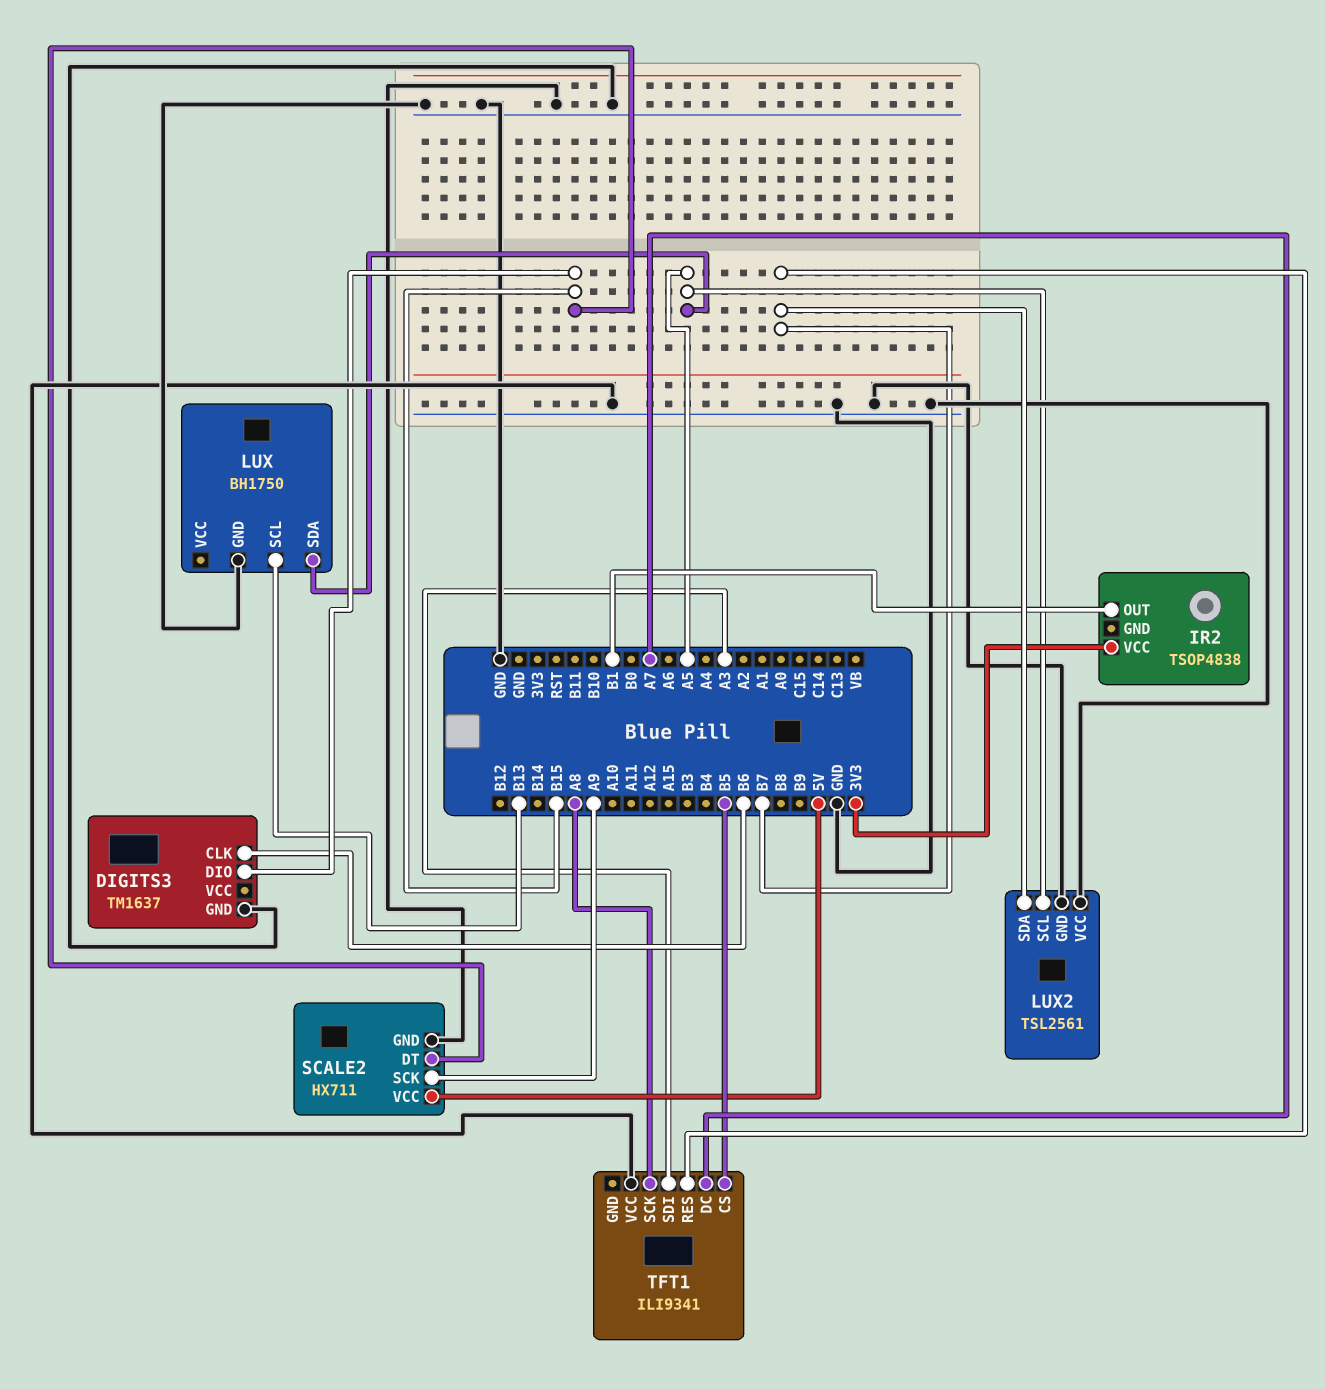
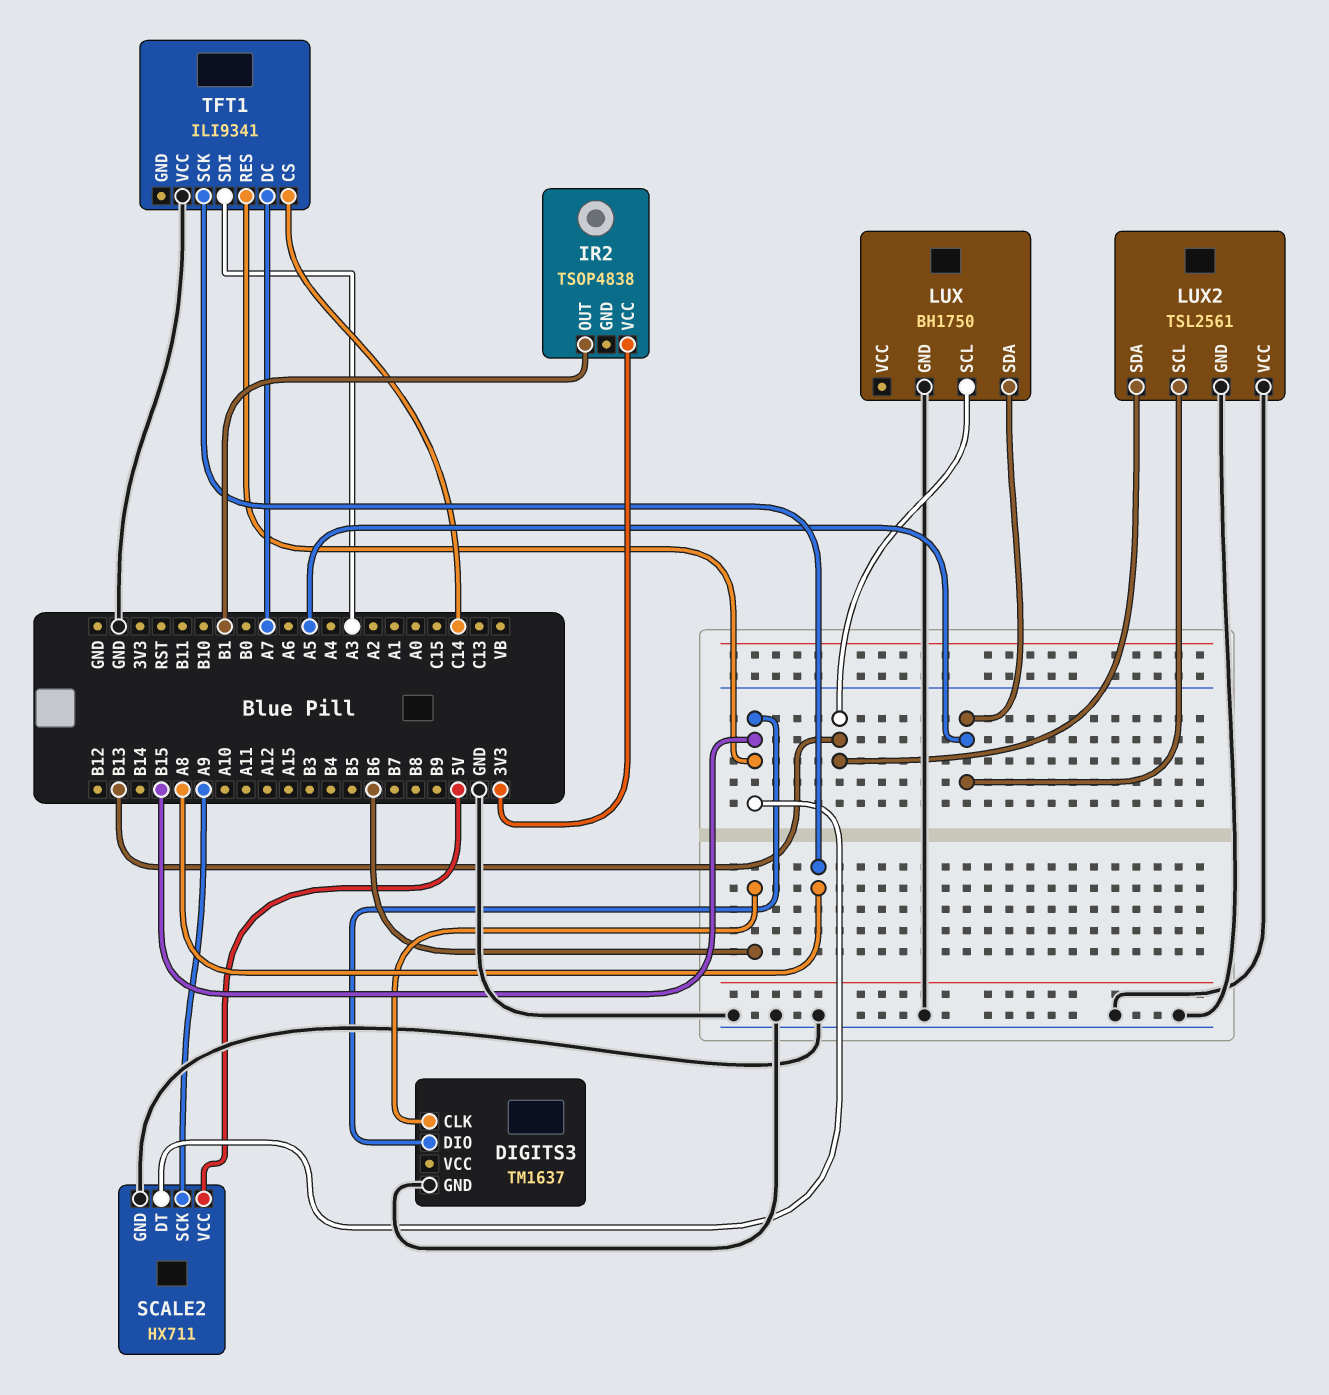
LUX2 pin SDA: B7 -> B13
TFT1 pin CS: B5 -> C14
TFT1 pin RES: B7 -> B15

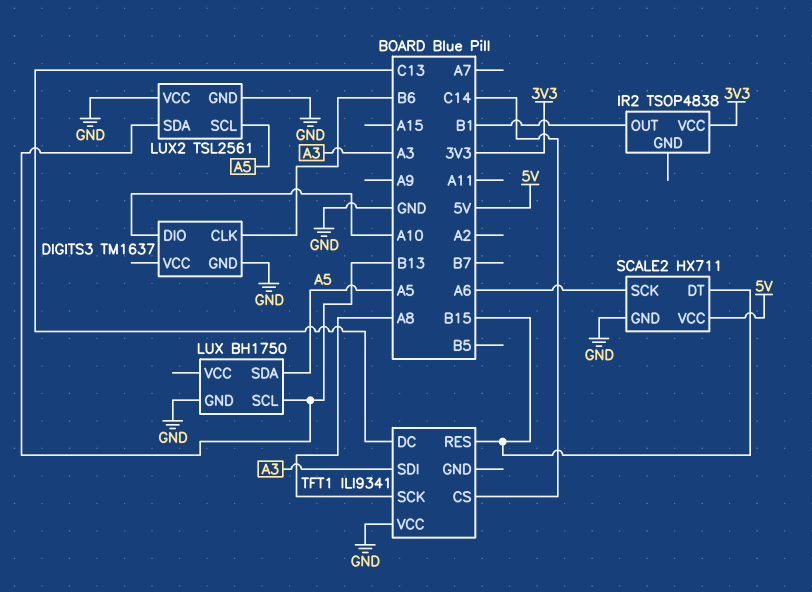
DIGITS3 pin DIO: B15 -> A10
SCALE2 pin SCK: A9 -> A6
TFT1 pin DC: A7 -> C13

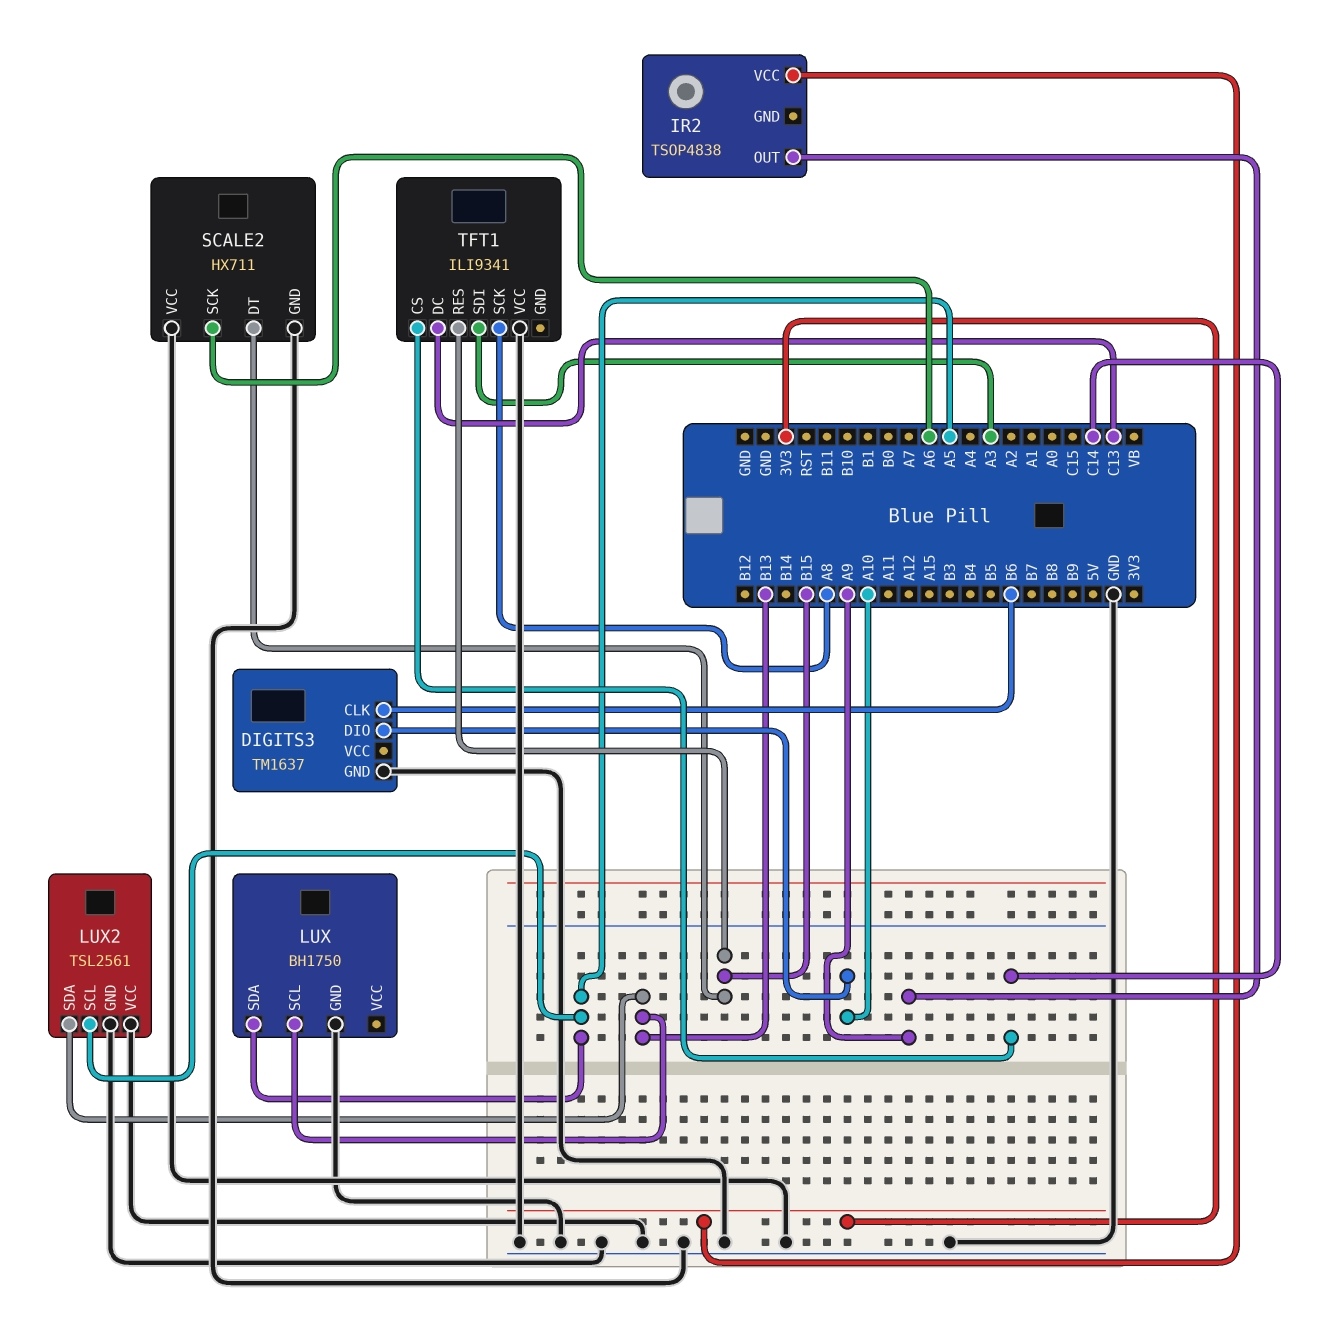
IR2 pin OUT: B1 -> A9
SCALE2 pin VCC: 5V -> GND

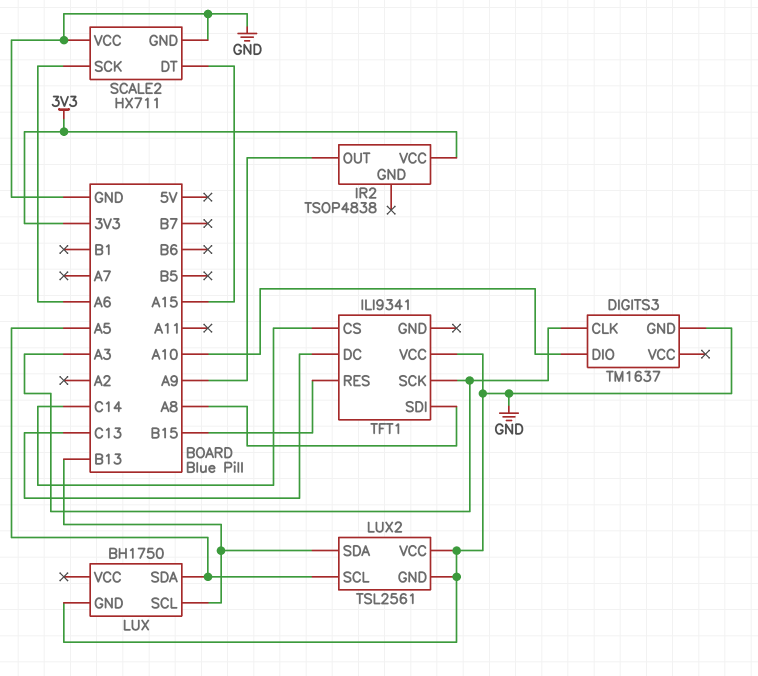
DIGITS3 pin CLK: B6 -> A3
SCALE2 pin DT: B15 -> A15
TFT1 pin SCK: A8 -> A3
TFT1 pin SDI: A3 -> A8

